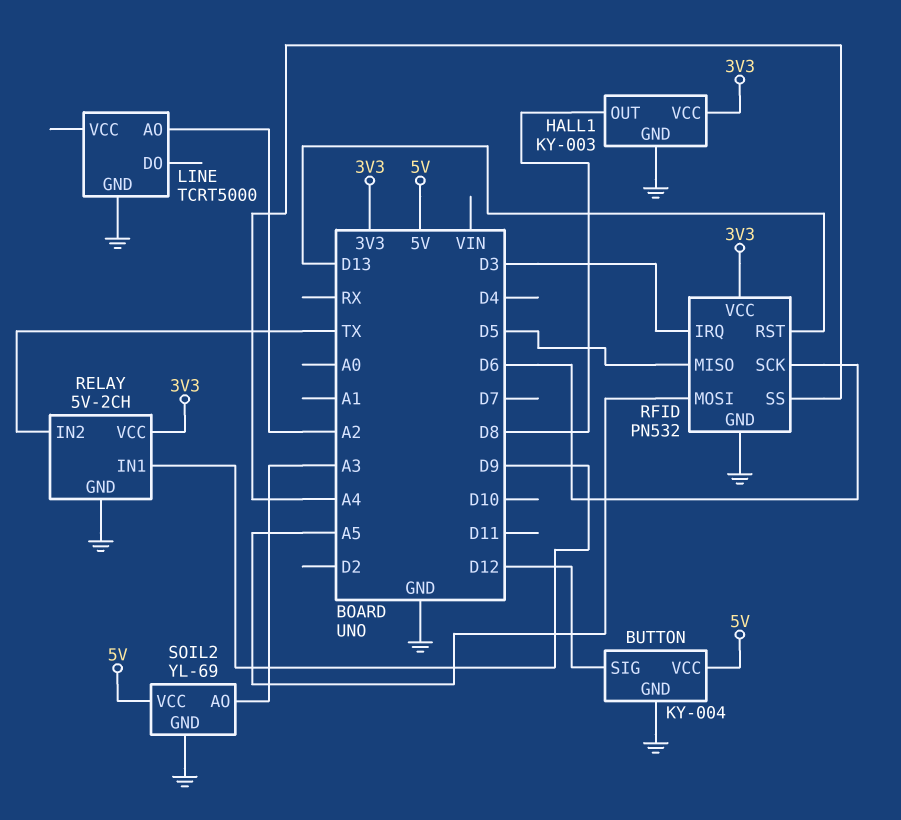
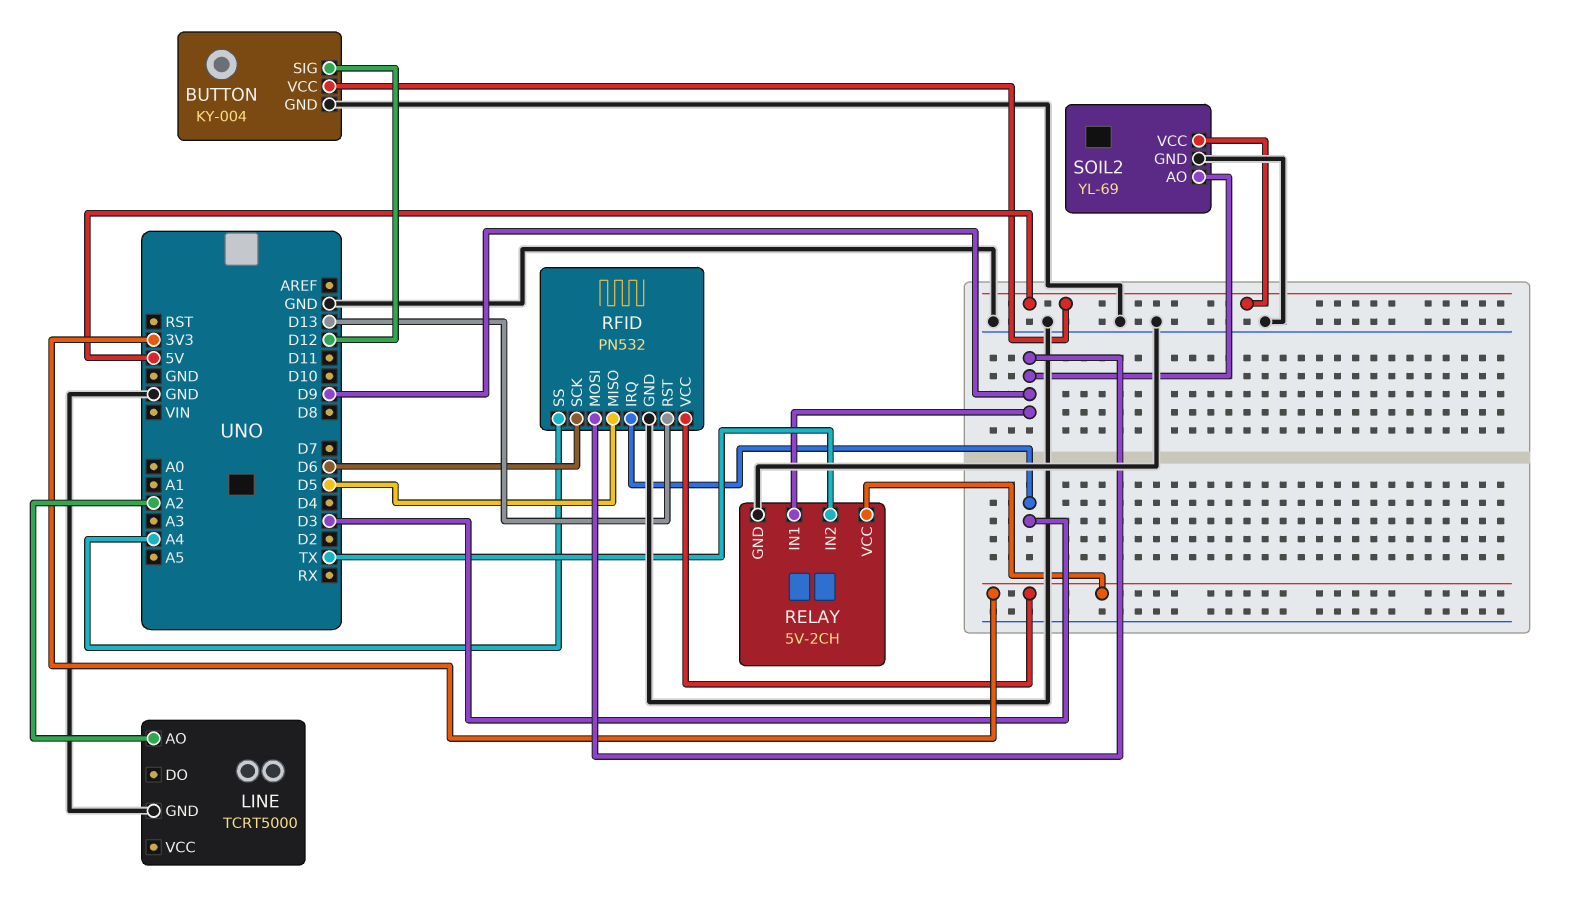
HALL1: KY-003 -> none
HALL1 pin GND: GND -> none
HALL1 pin OUT: D8 -> none
HALL1 pin VCC: 3V3 -> none
RFID pin MOSI: A5 -> D9
SOIL2 pin AO: A3 -> D9

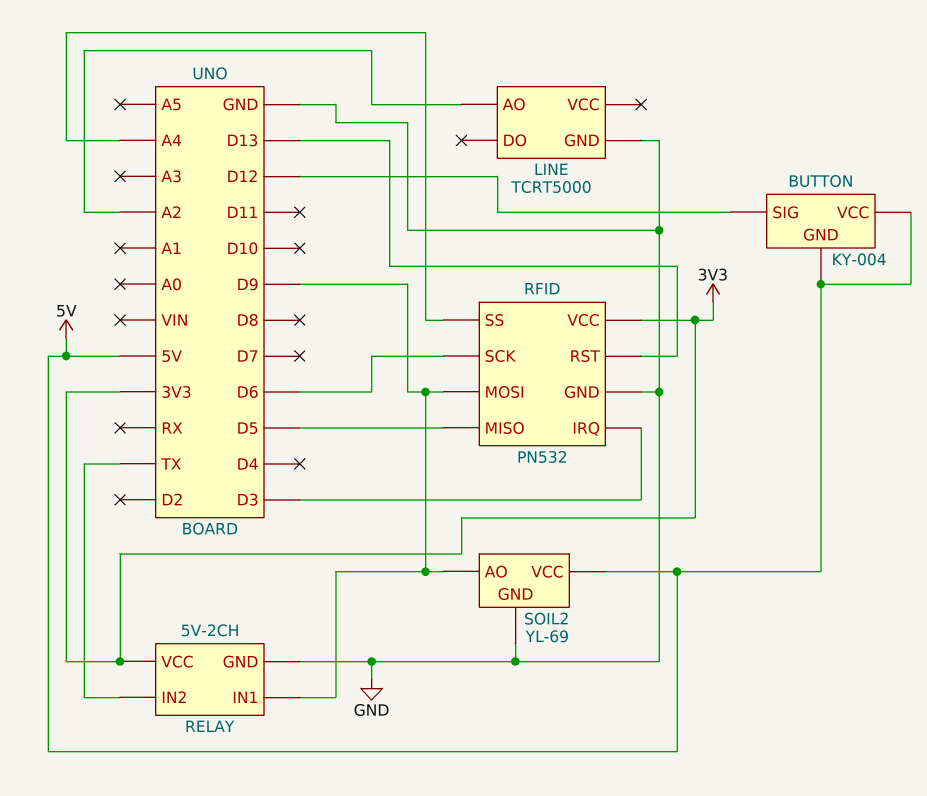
BUTTON pin GND: GND -> 5V

